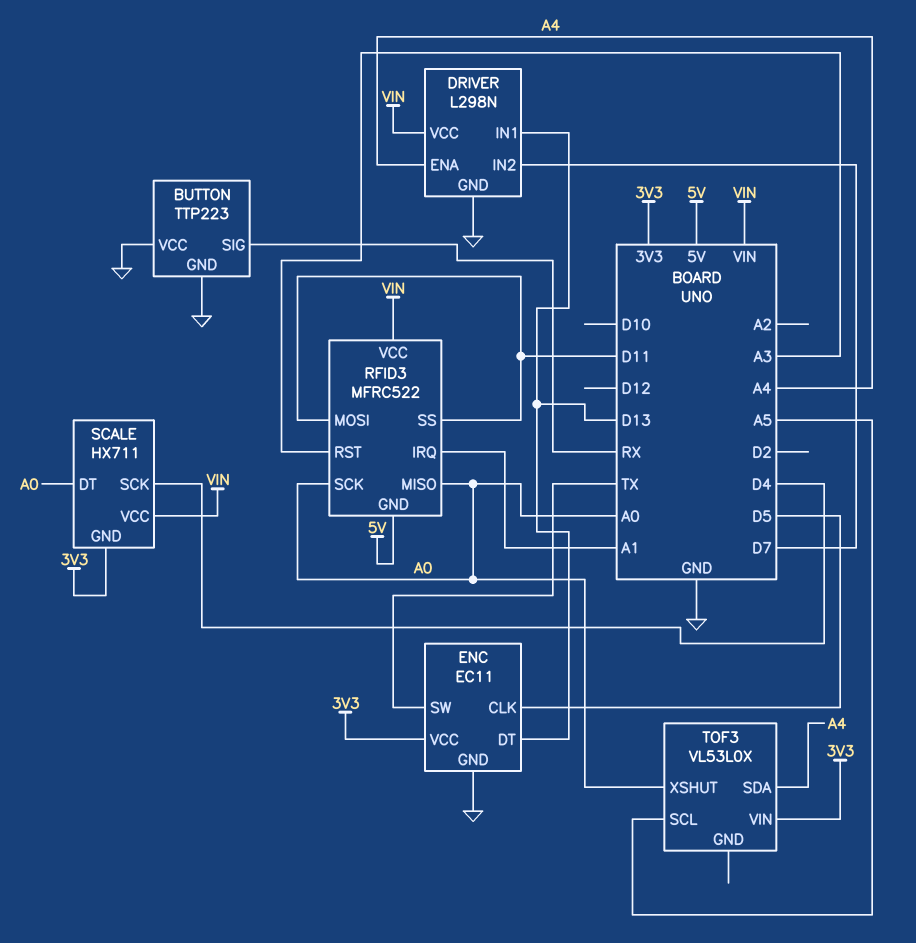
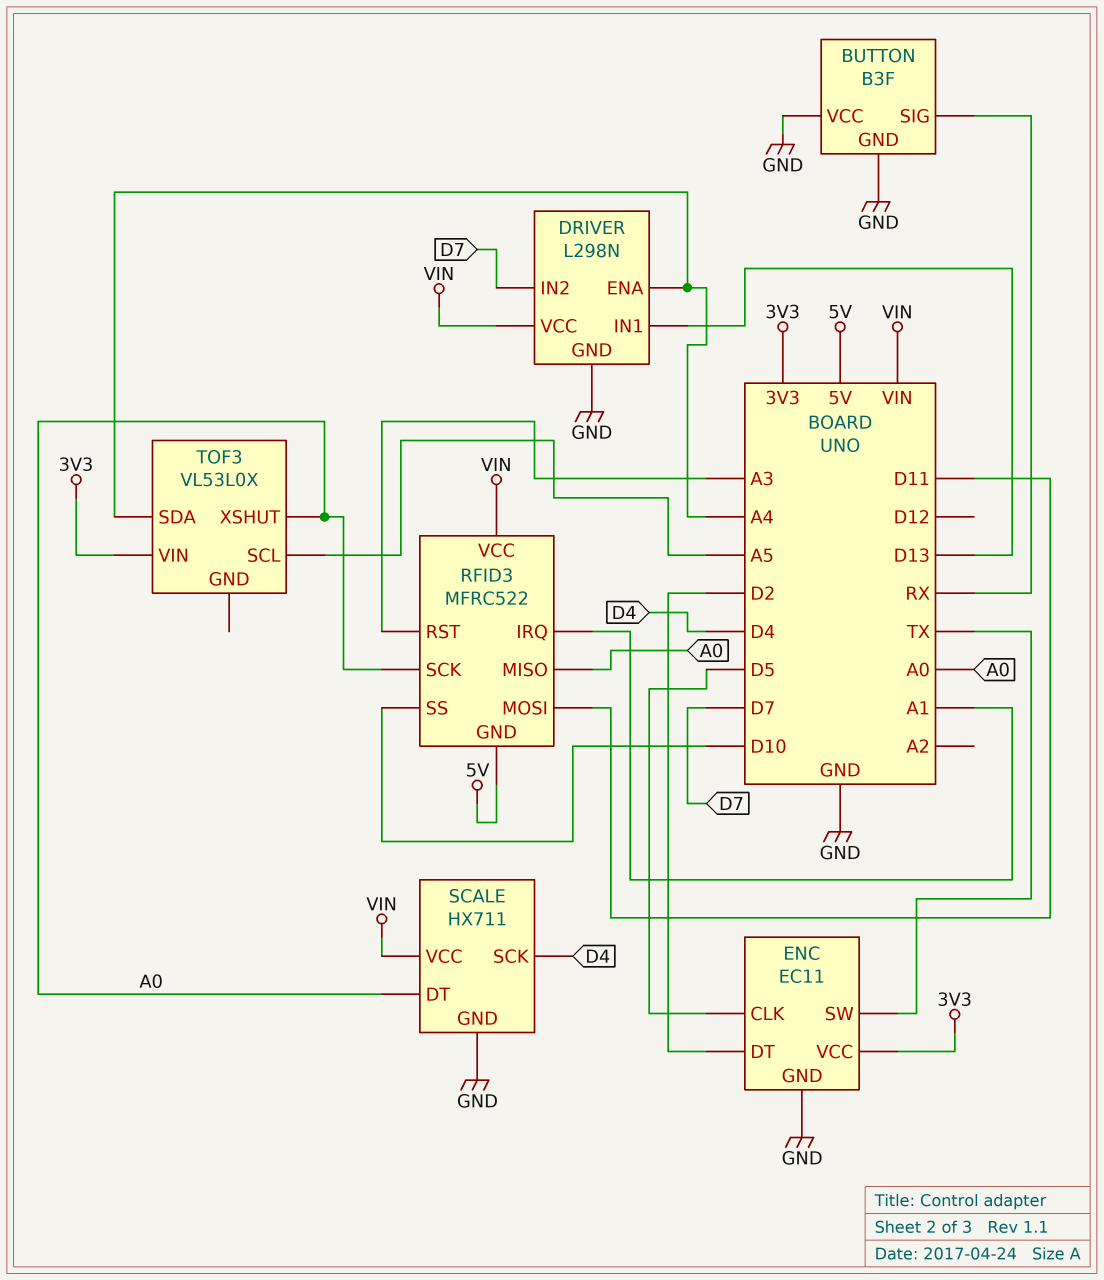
BUTTON: TTP223 -> B3F
ENC pin DT: D13 -> D2
RFID3 pin SS: D11 -> D10
SCALE pin GND: 3V3 -> GND

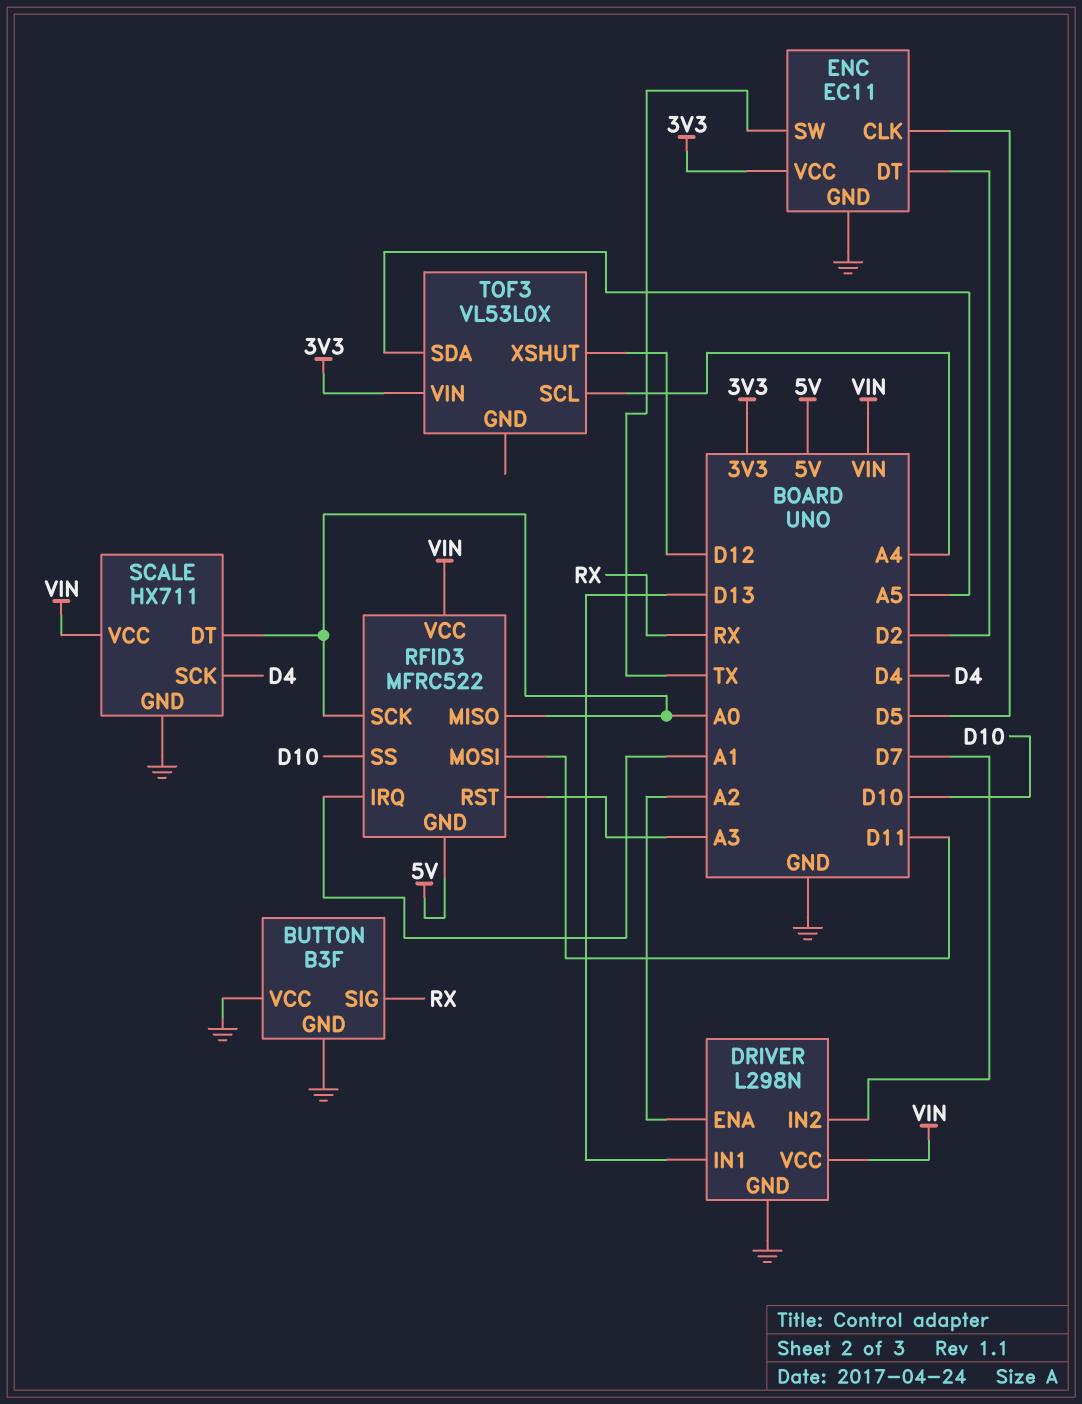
DRIVER pin ENA: A4 -> A2
TOF3 pin SCL: A5 -> A4
TOF3 pin SDA: A4 -> A5
TOF3 pin XSHUT: A0 -> D12

